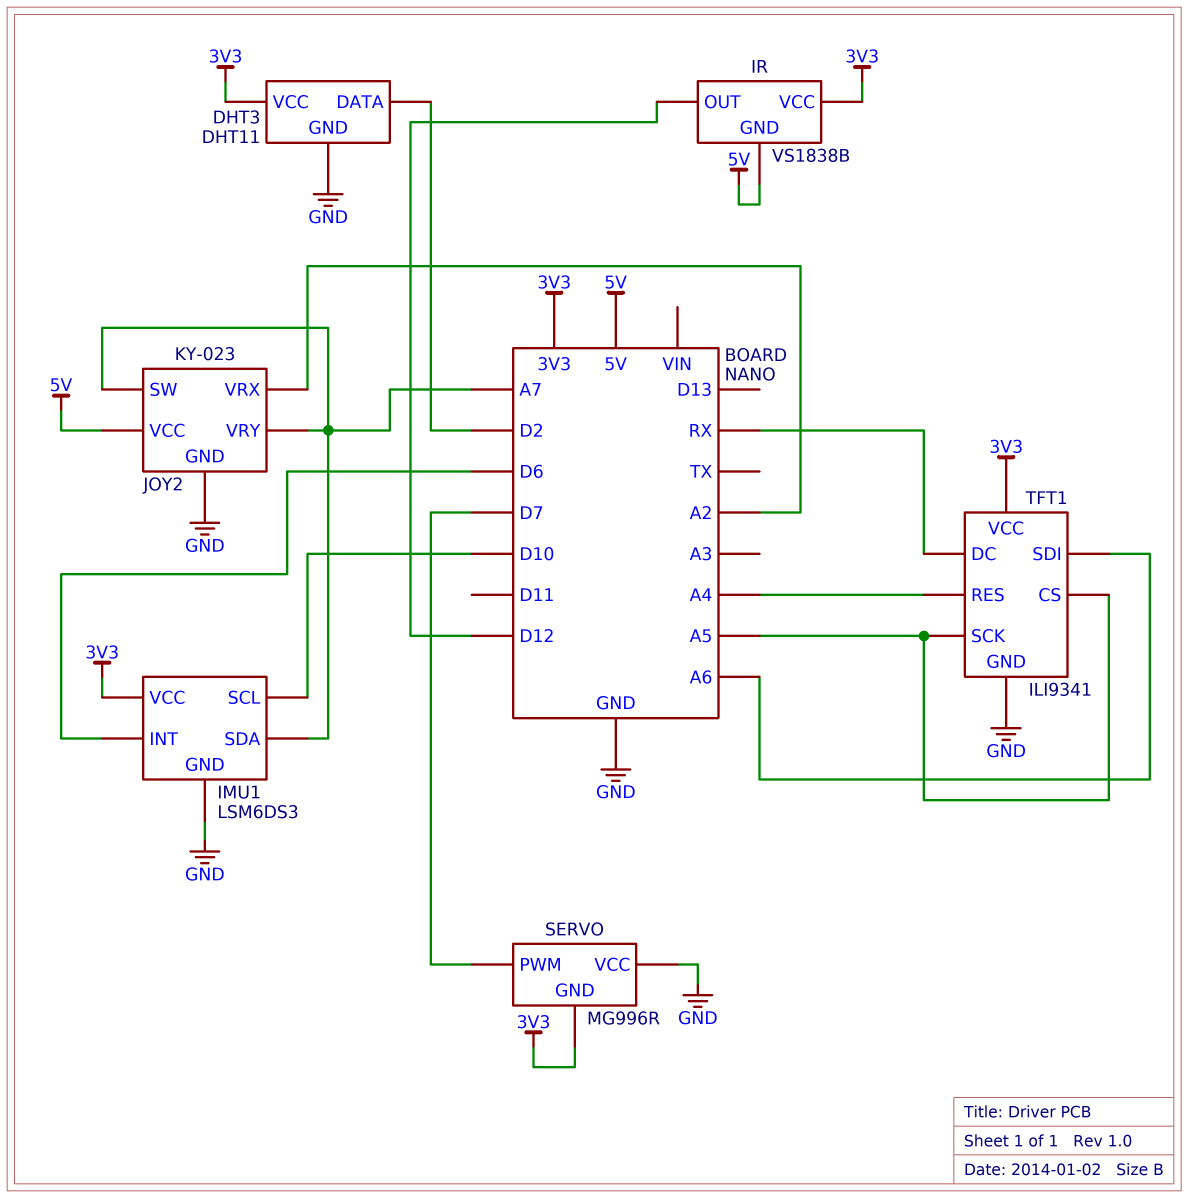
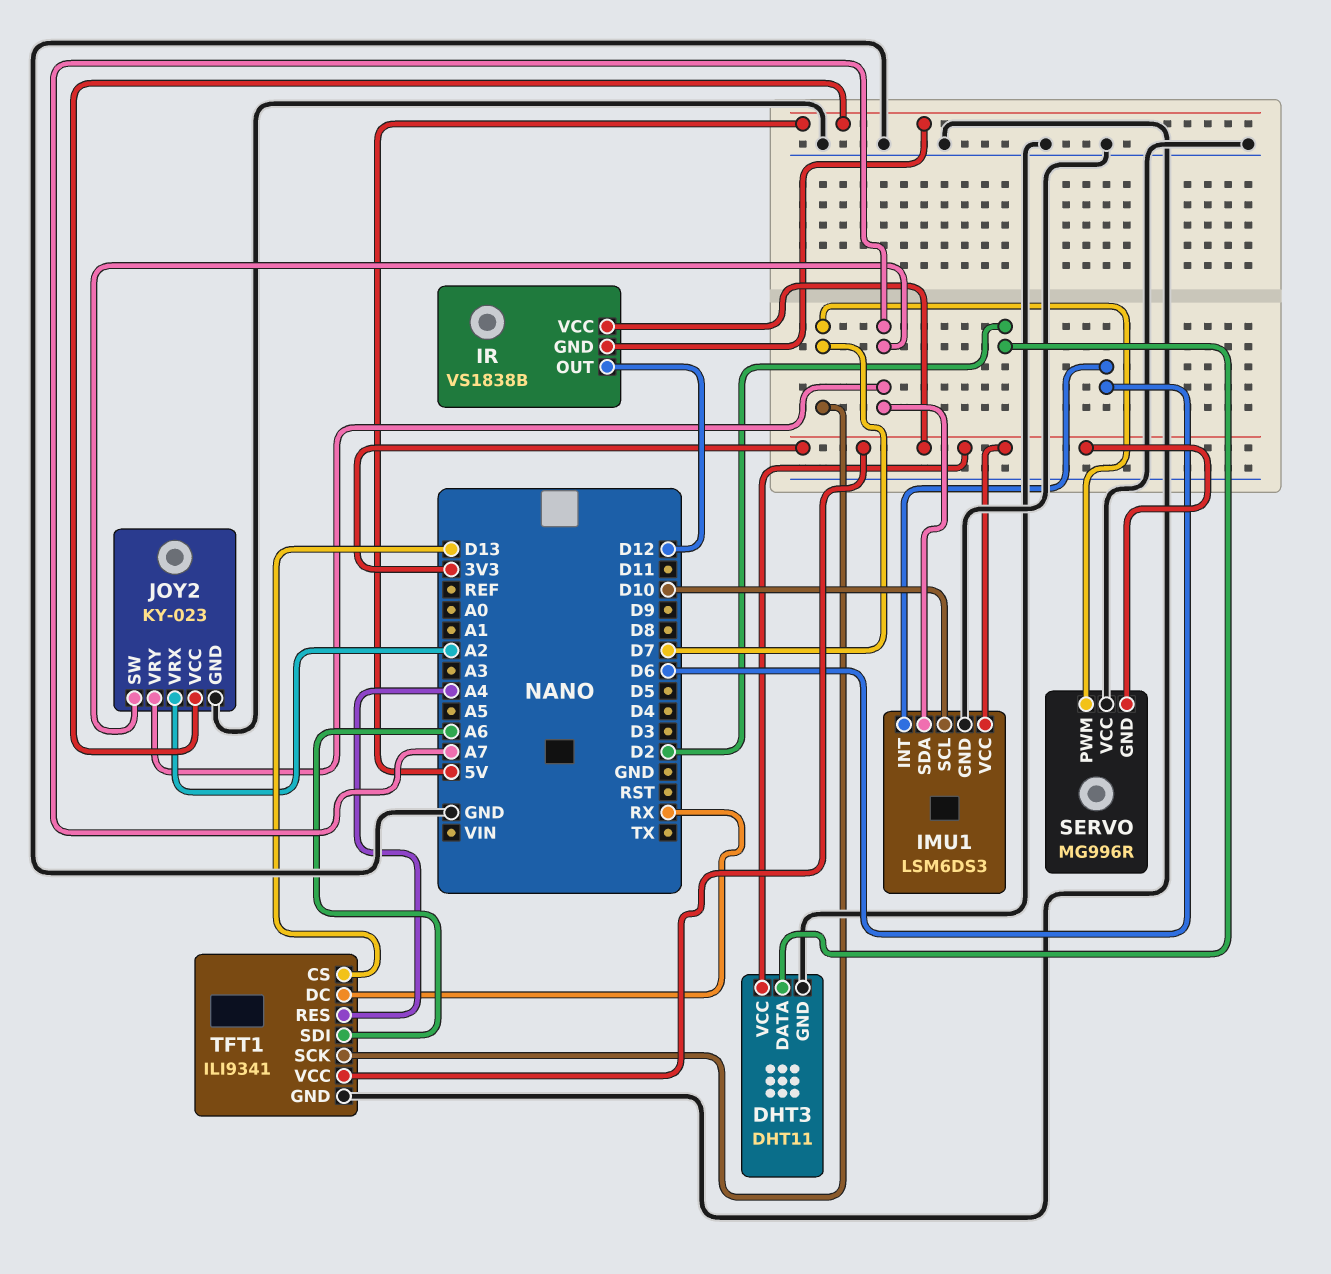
TFT1 pin CS: A5 -> D13
TFT1 pin SCK: A5 -> D7

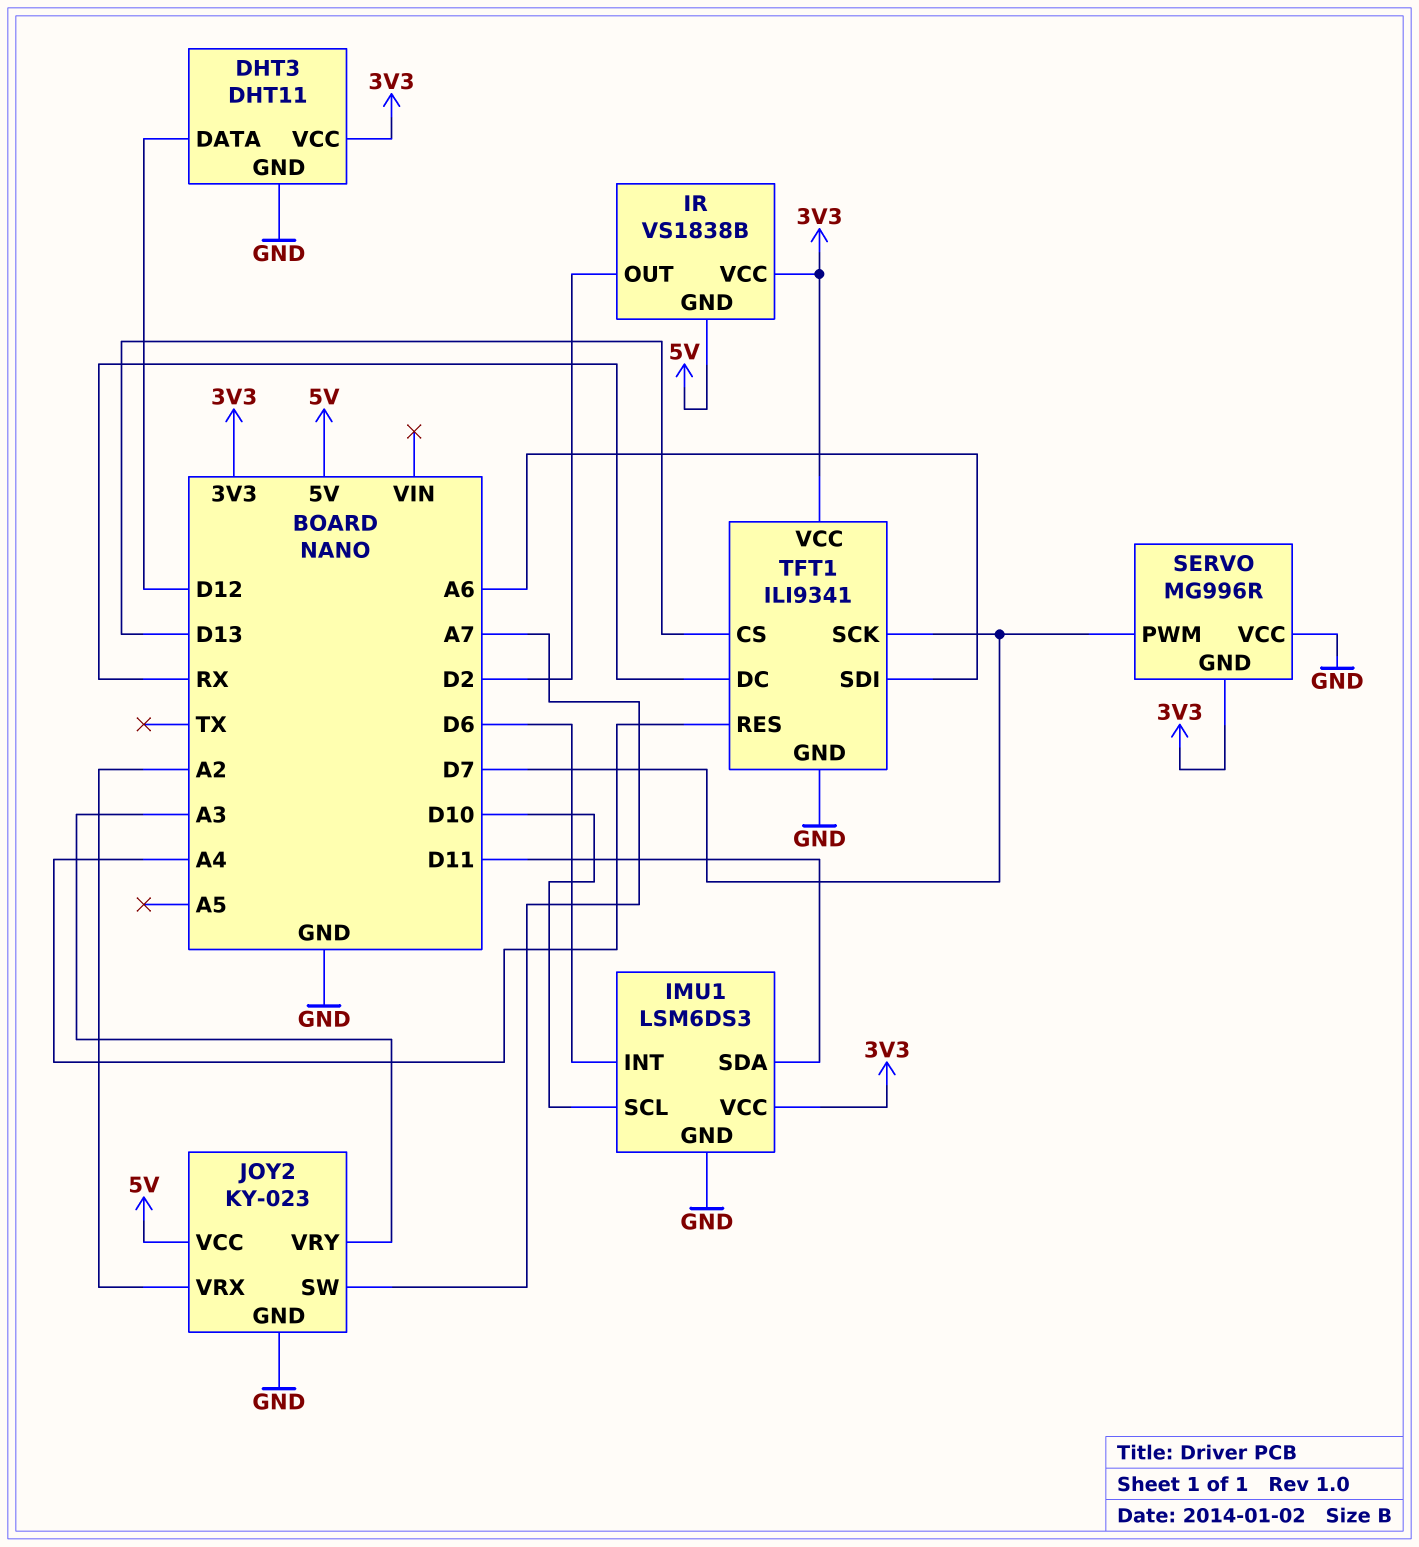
DHT3 pin DATA: D2 -> D12
IMU1 pin SDA: A7 -> D11
IR pin OUT: D12 -> D2
JOY2 pin VRY: A7 -> A3

